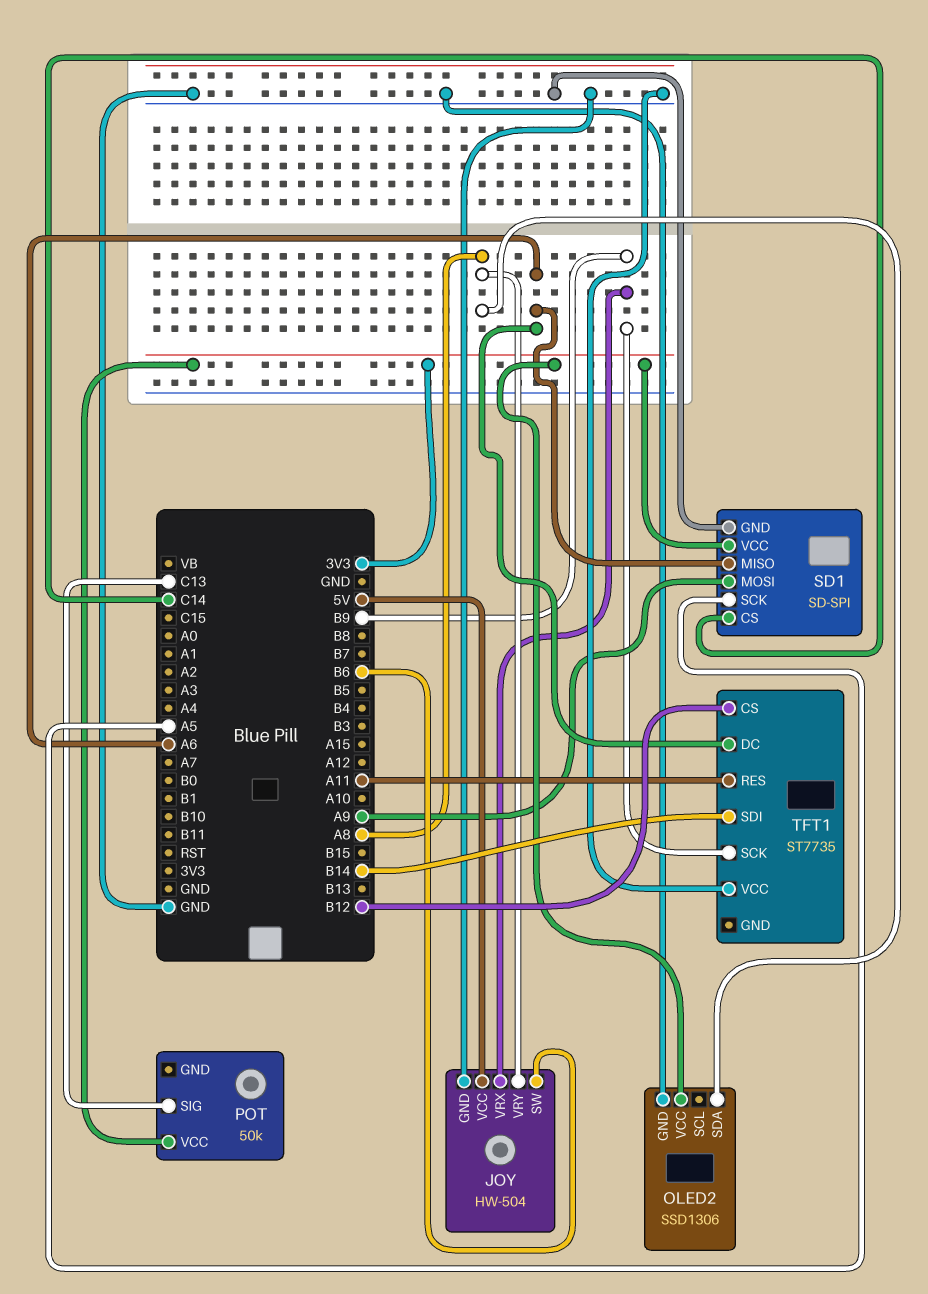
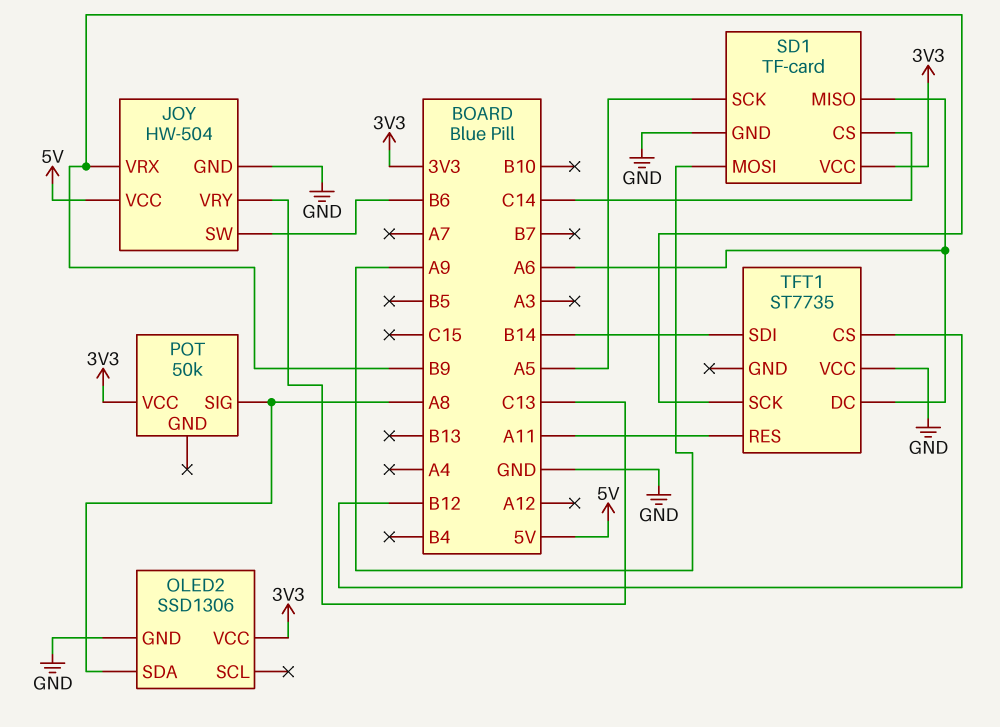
JOY pin VRY: A8 -> C13
POT pin SIG: C13 -> A8
SD1: SD-SPI -> TF-card

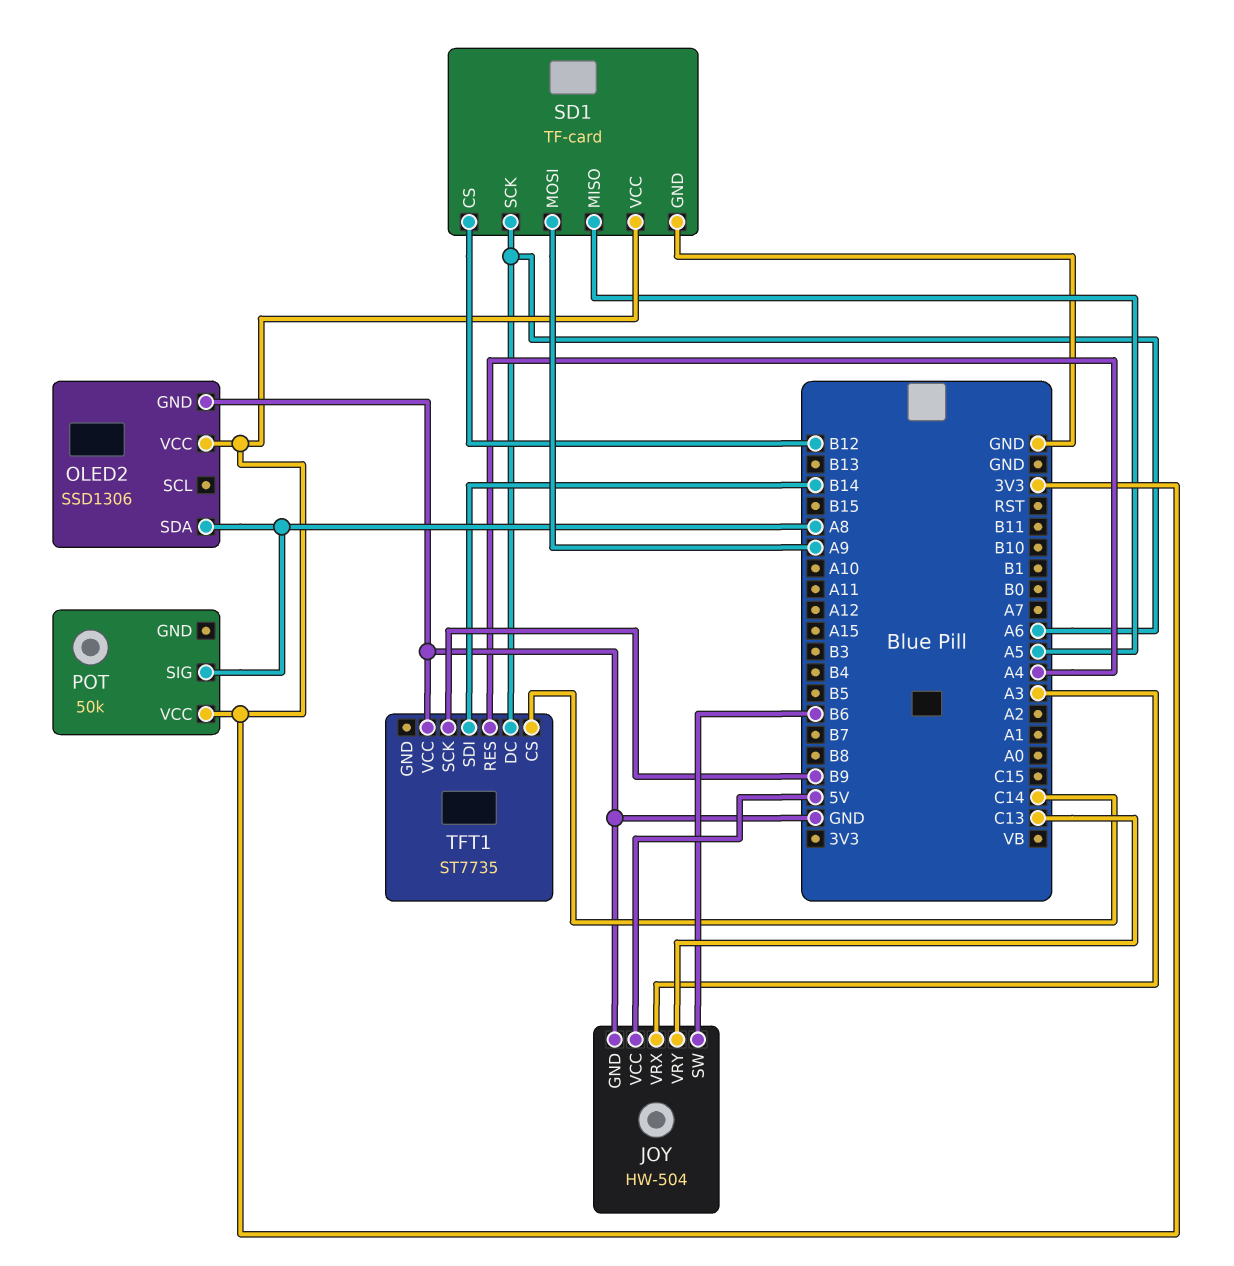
JOY pin VRX: B9 -> A3
SD1 pin CS: C14 -> B12
SD1 pin MISO: A6 -> A5
SD1 pin SCK: A5 -> A6
TFT1 pin CS: B12 -> C14
TFT1 pin RES: A11 -> A4

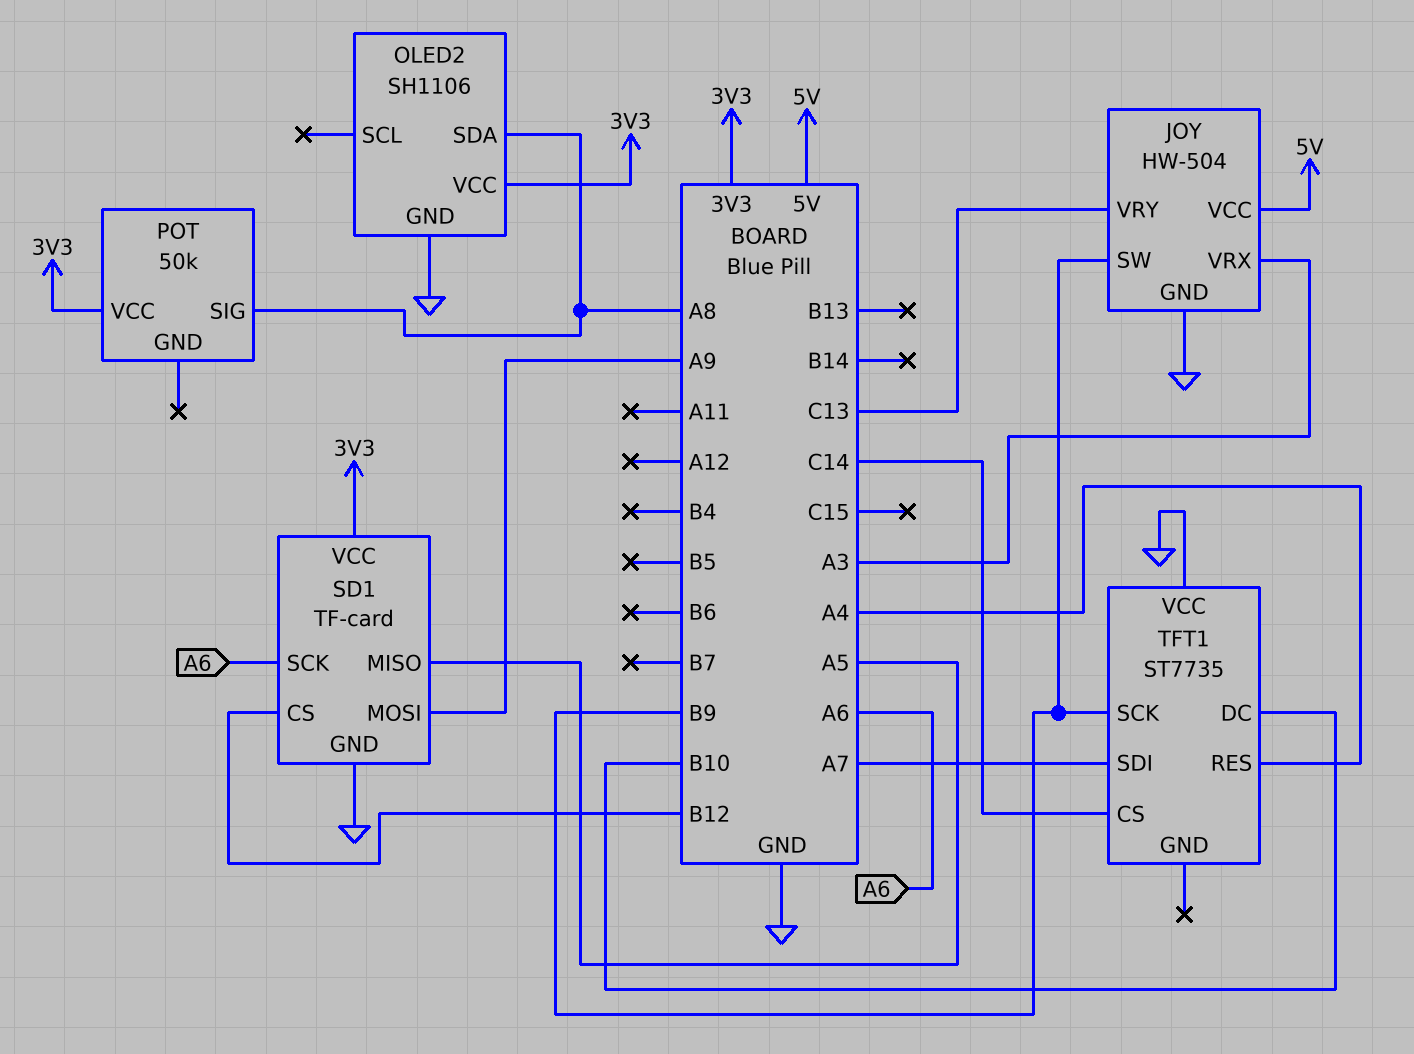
JOY pin SW: B6 -> B9
OLED2: SSD1306 -> SH1106
TFT1 pin DC: A6 -> B10
TFT1 pin SDI: B14 -> A7

